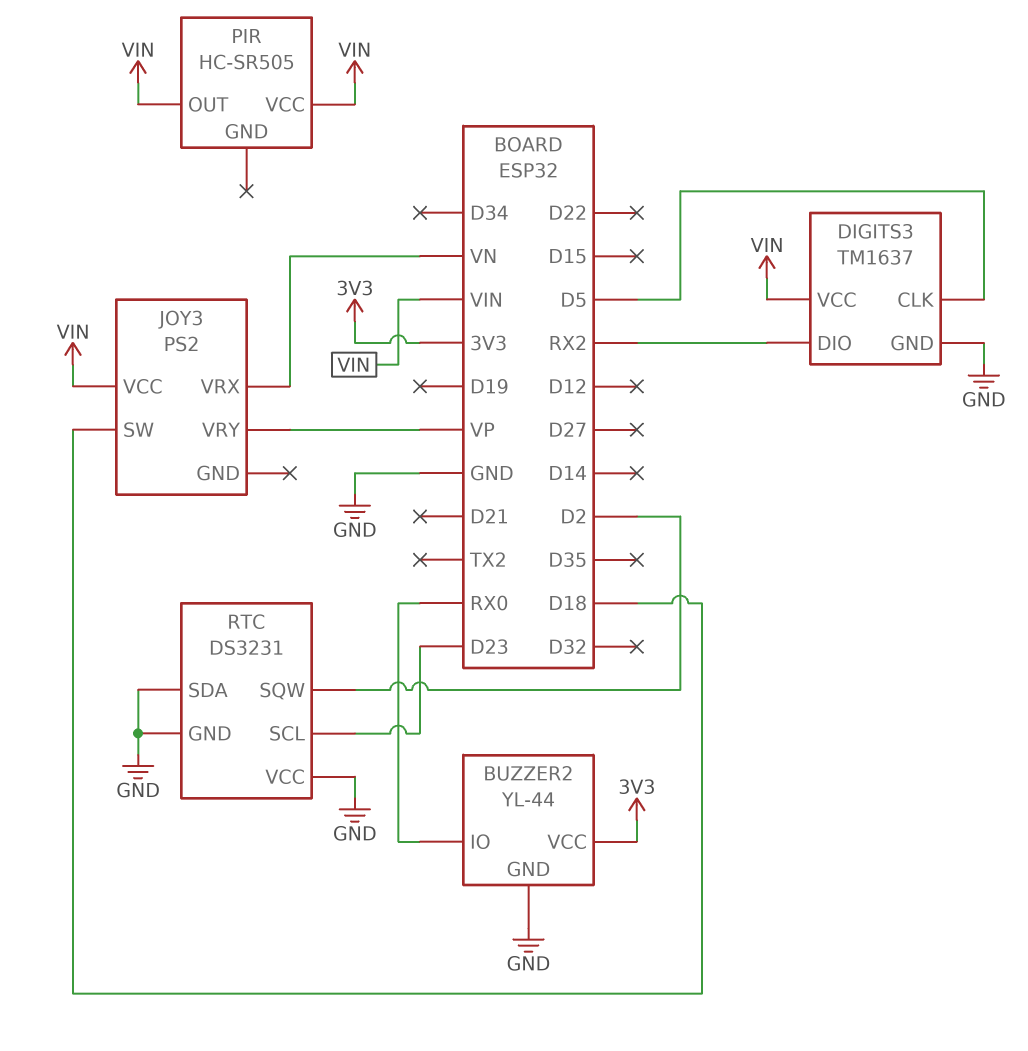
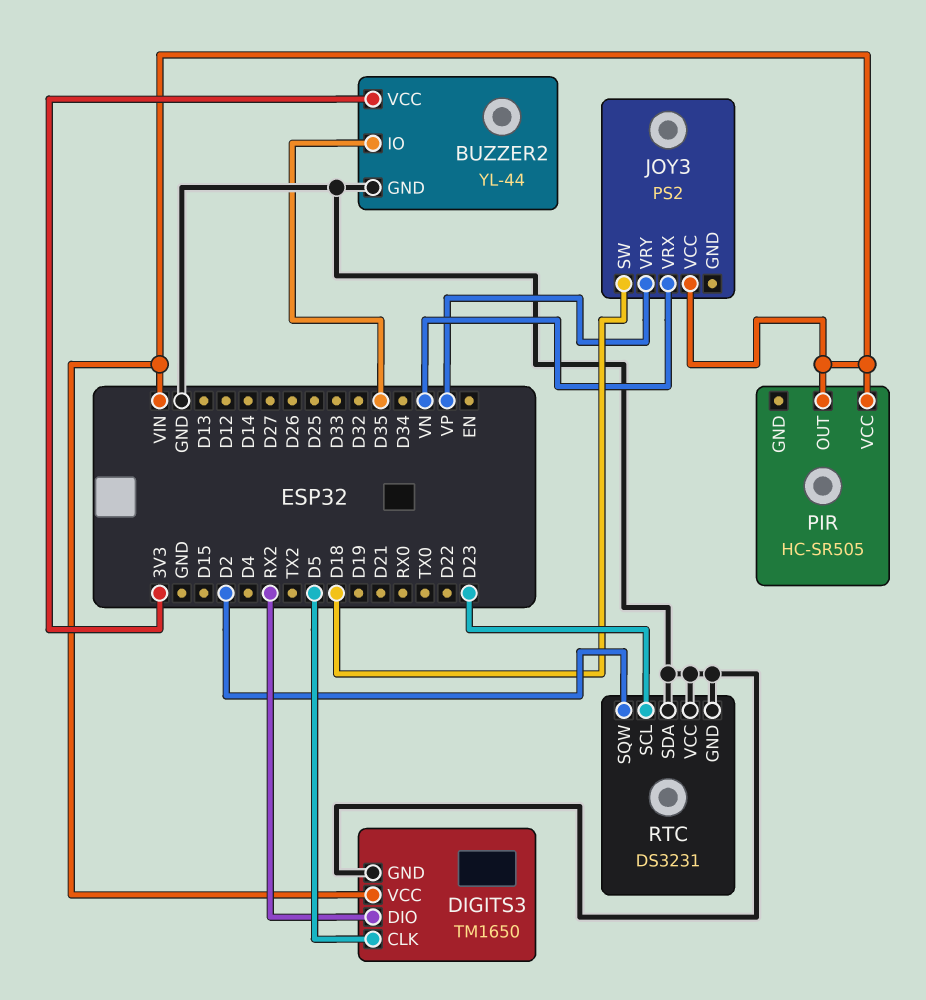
BUZZER2 pin IO: RX0 -> D35
DIGITS3: TM1637 -> TM1650

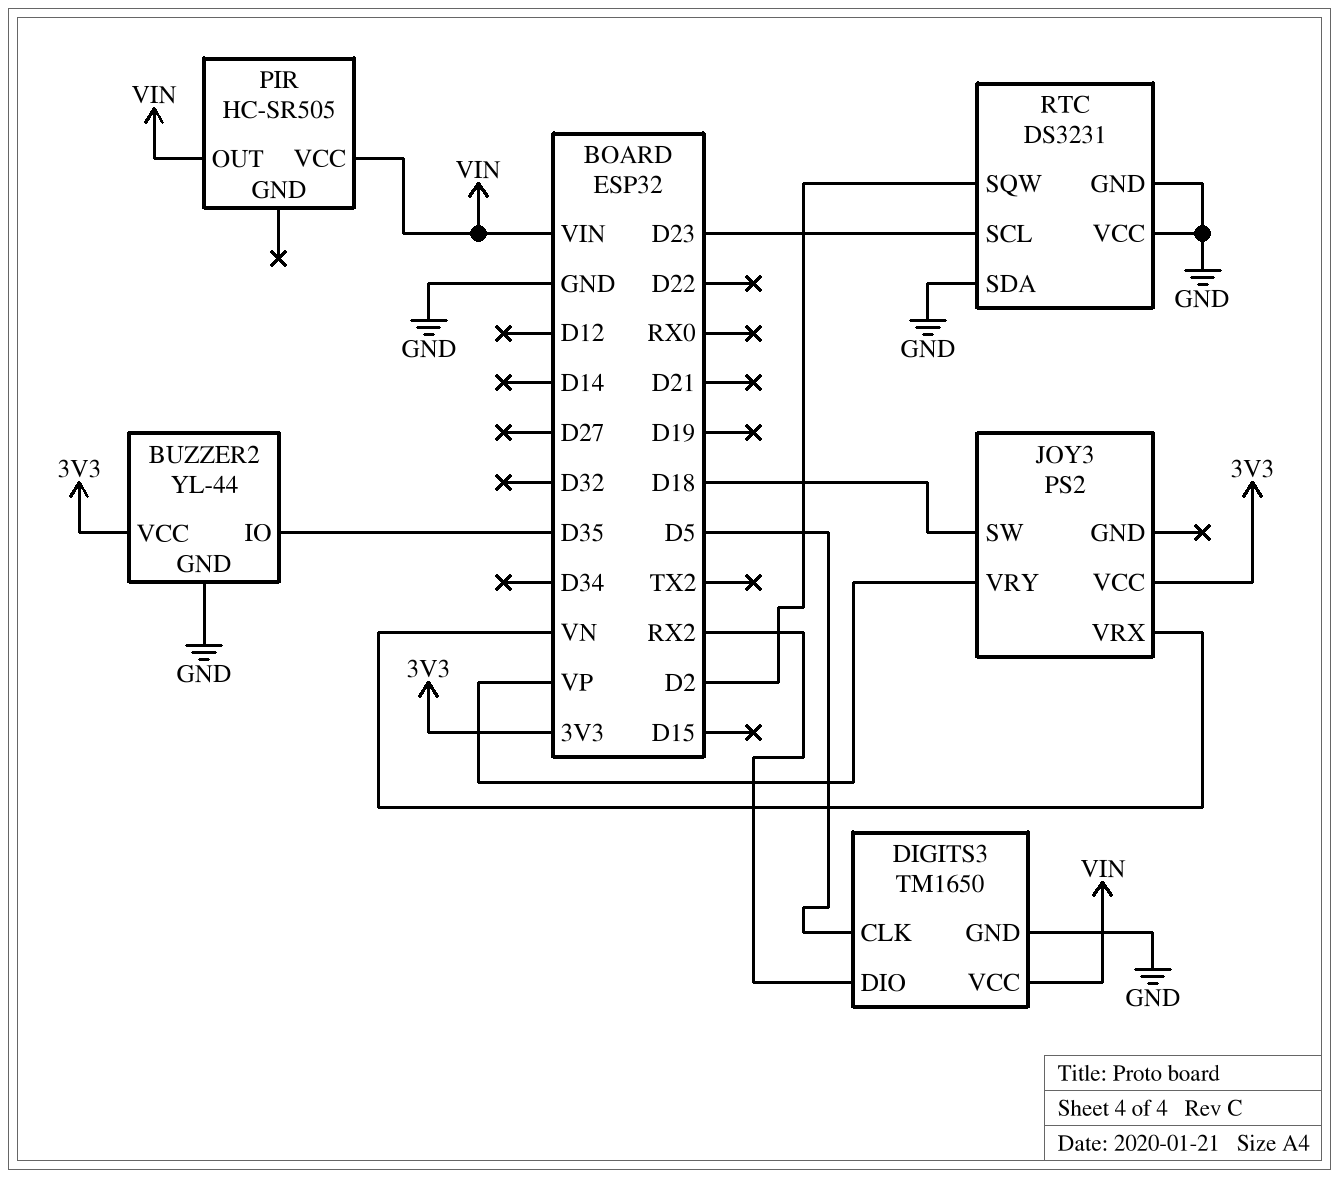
JOY3 pin VCC: VIN -> 3V3

